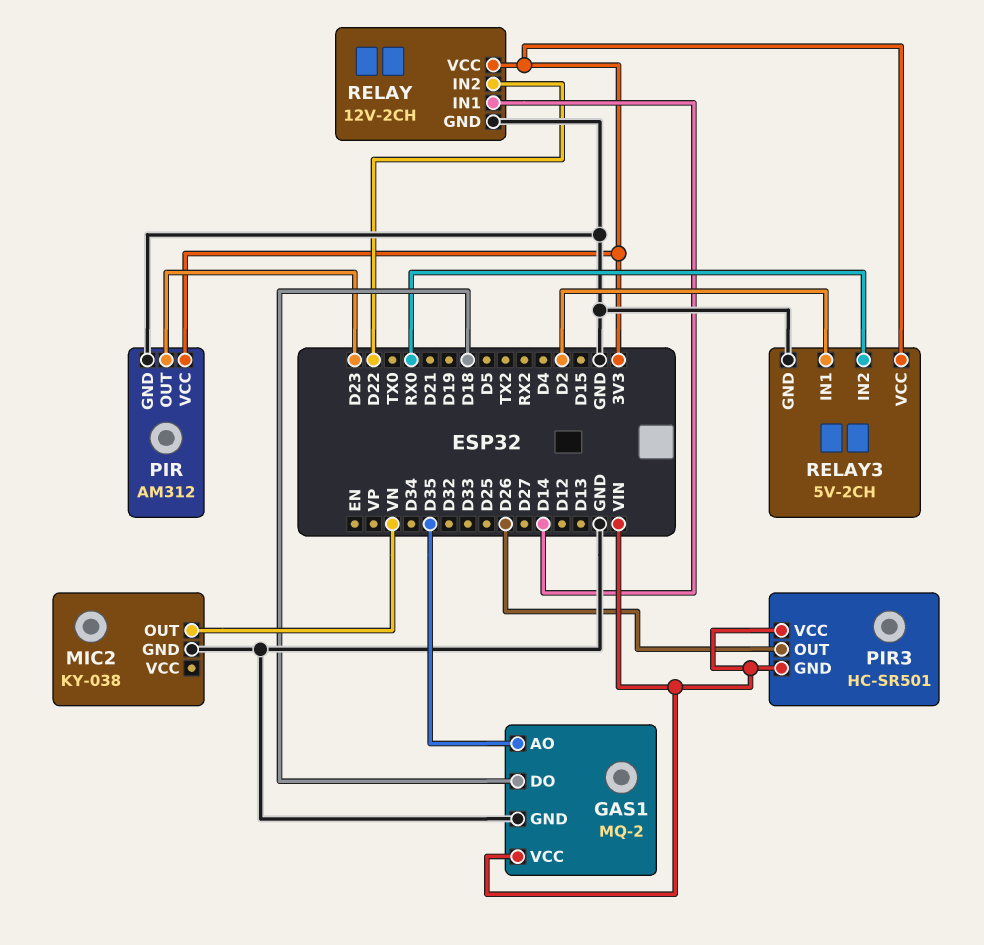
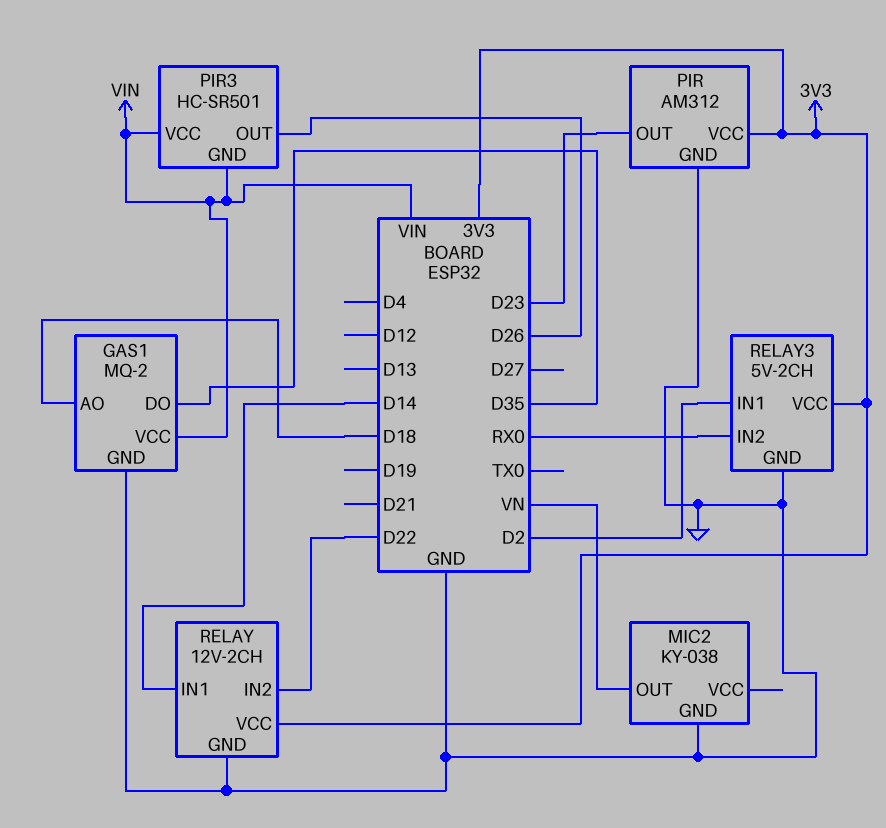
GAS1 pin AO: D35 -> D18
GAS1 pin DO: D18 -> D35

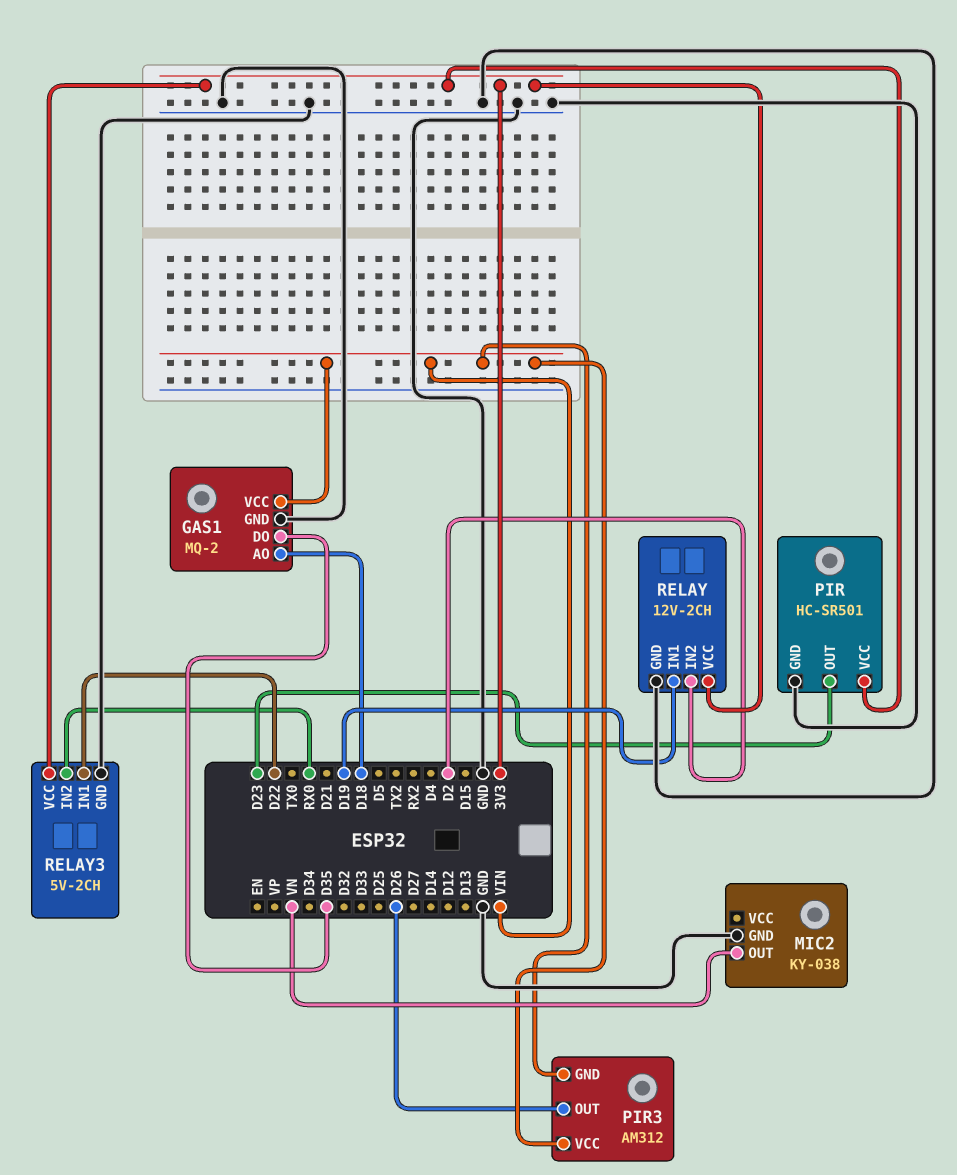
PIR: AM312 -> HC-SR501
PIR3: HC-SR501 -> AM312
RELAY pin IN1: D14 -> D19
RELAY pin IN2: D22 -> D2
RELAY3 pin IN1: D2 -> D22

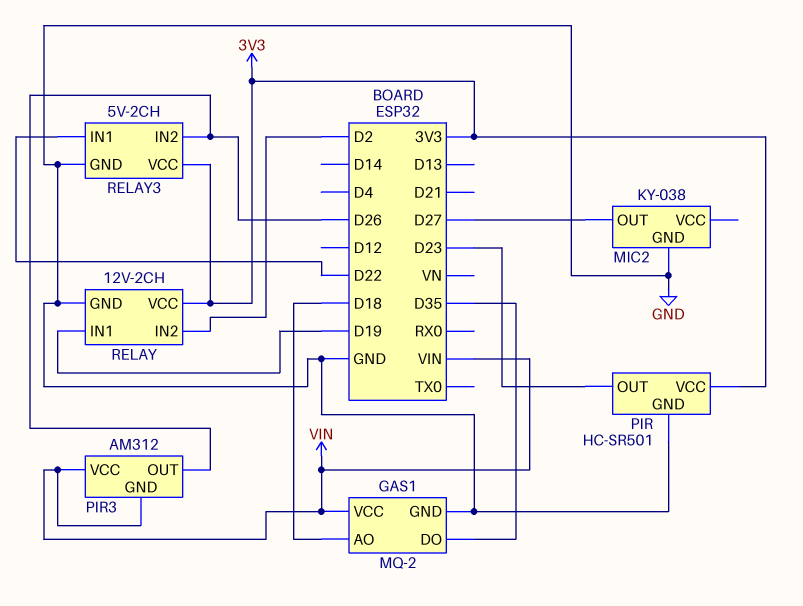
MIC2 pin OUT: VN -> D27
RELAY3 pin IN2: RX0 -> D26

